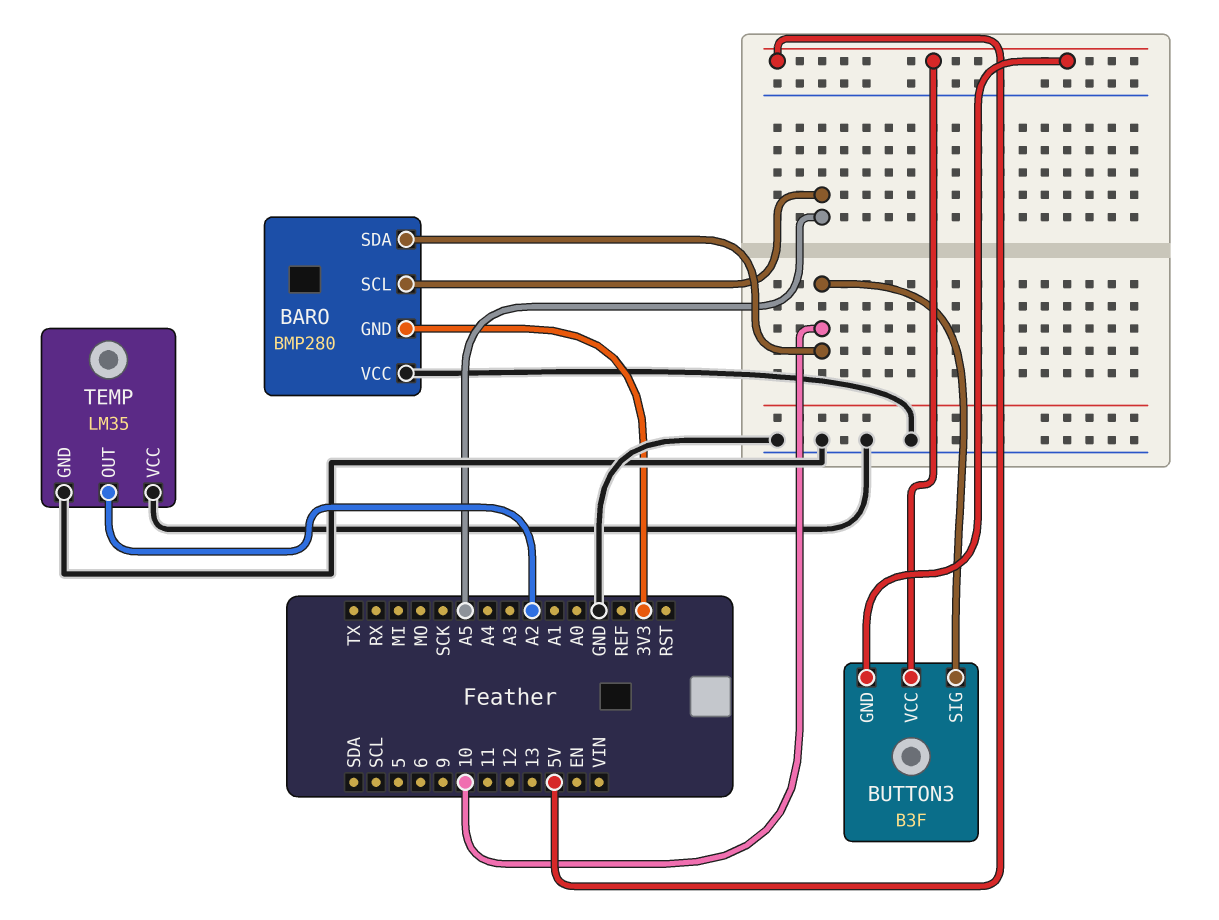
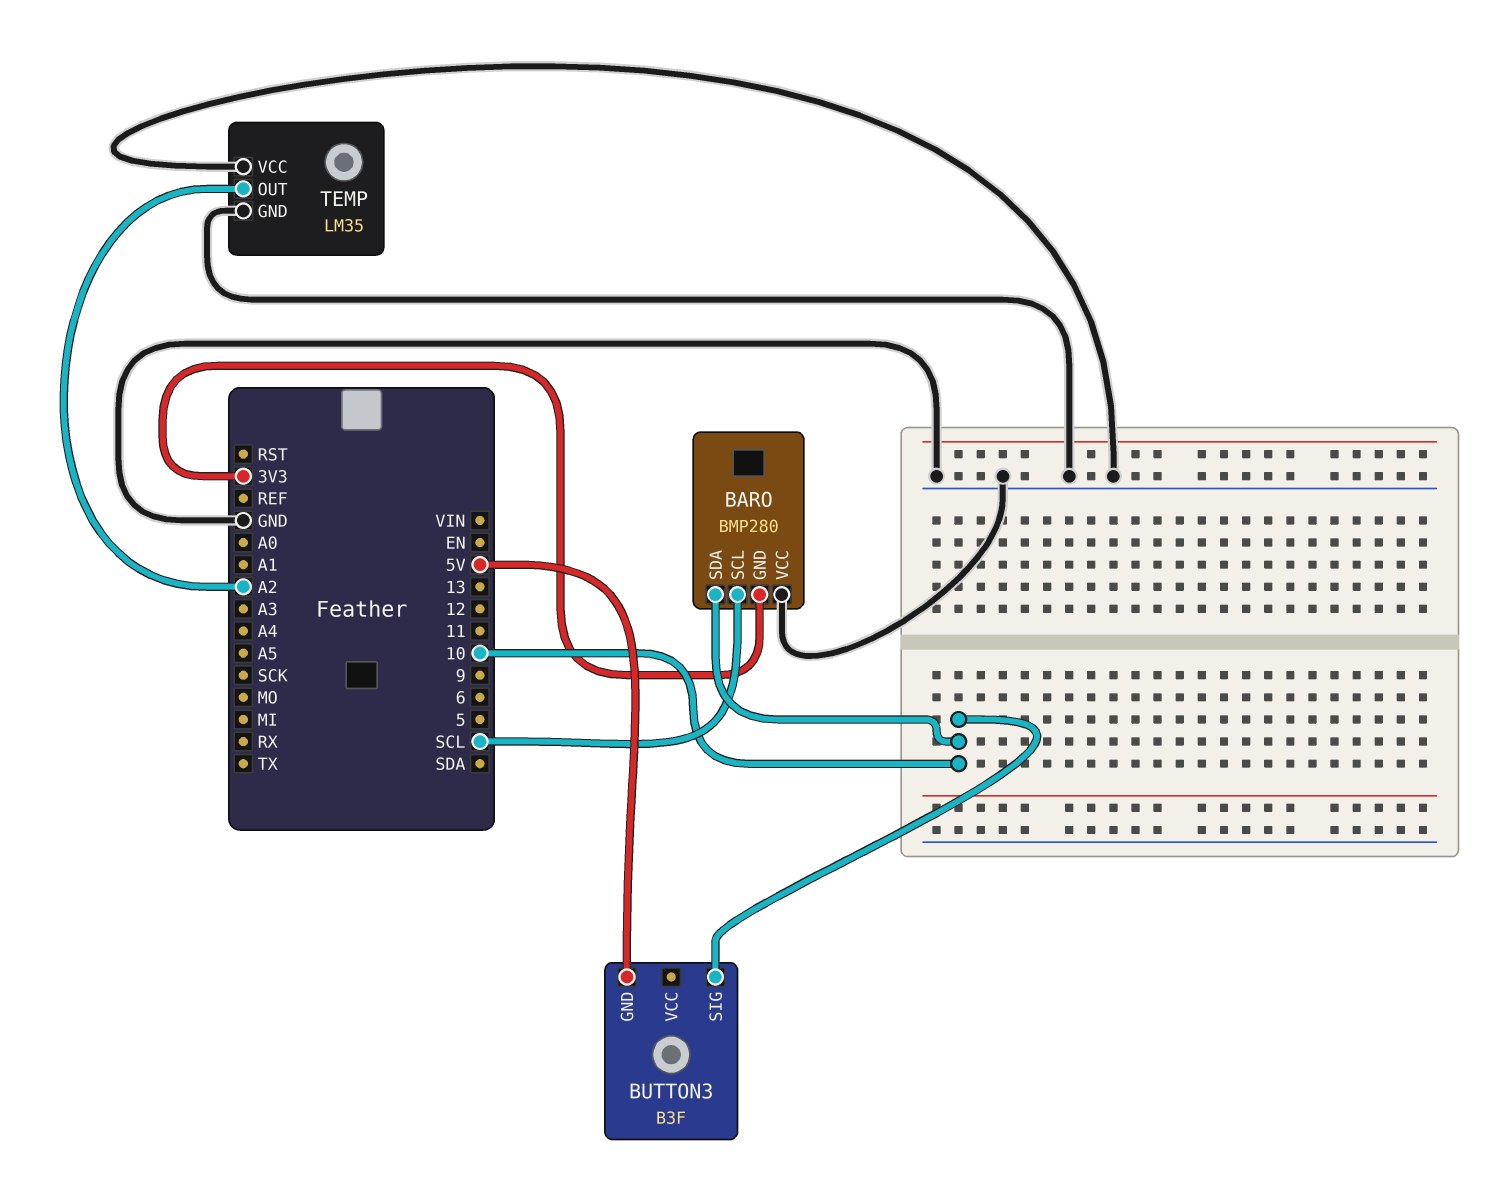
BARO pin SCL: A5 -> SCL
BUTTON3 pin VCC: 5V -> none

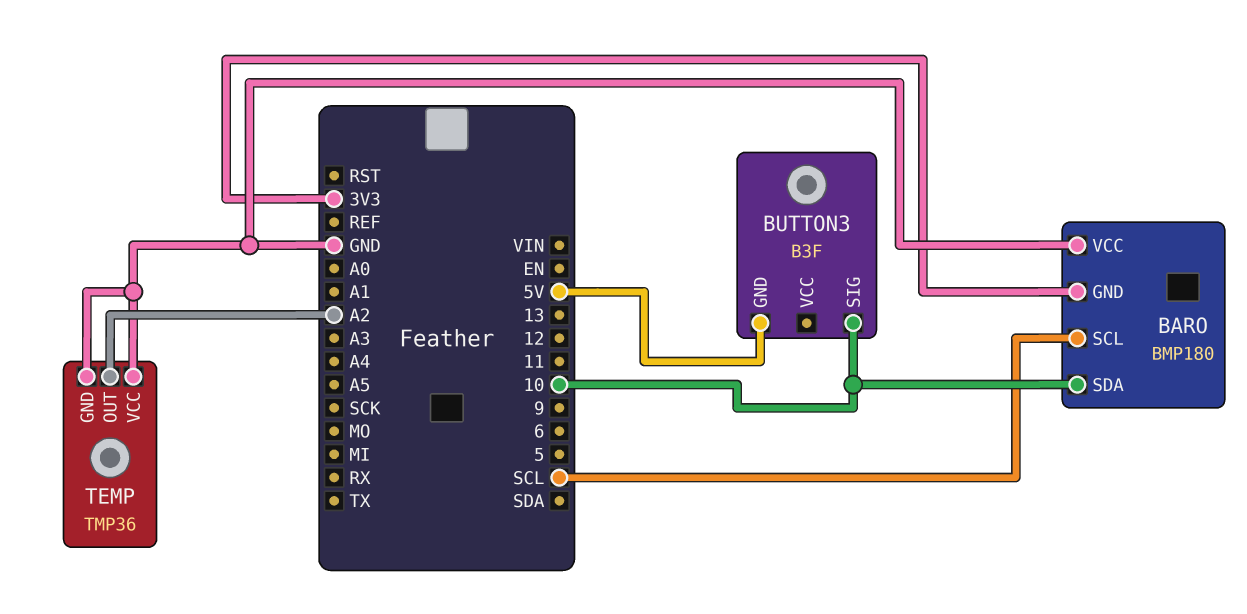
BARO: BMP280 -> BMP180
TEMP: LM35 -> TMP36

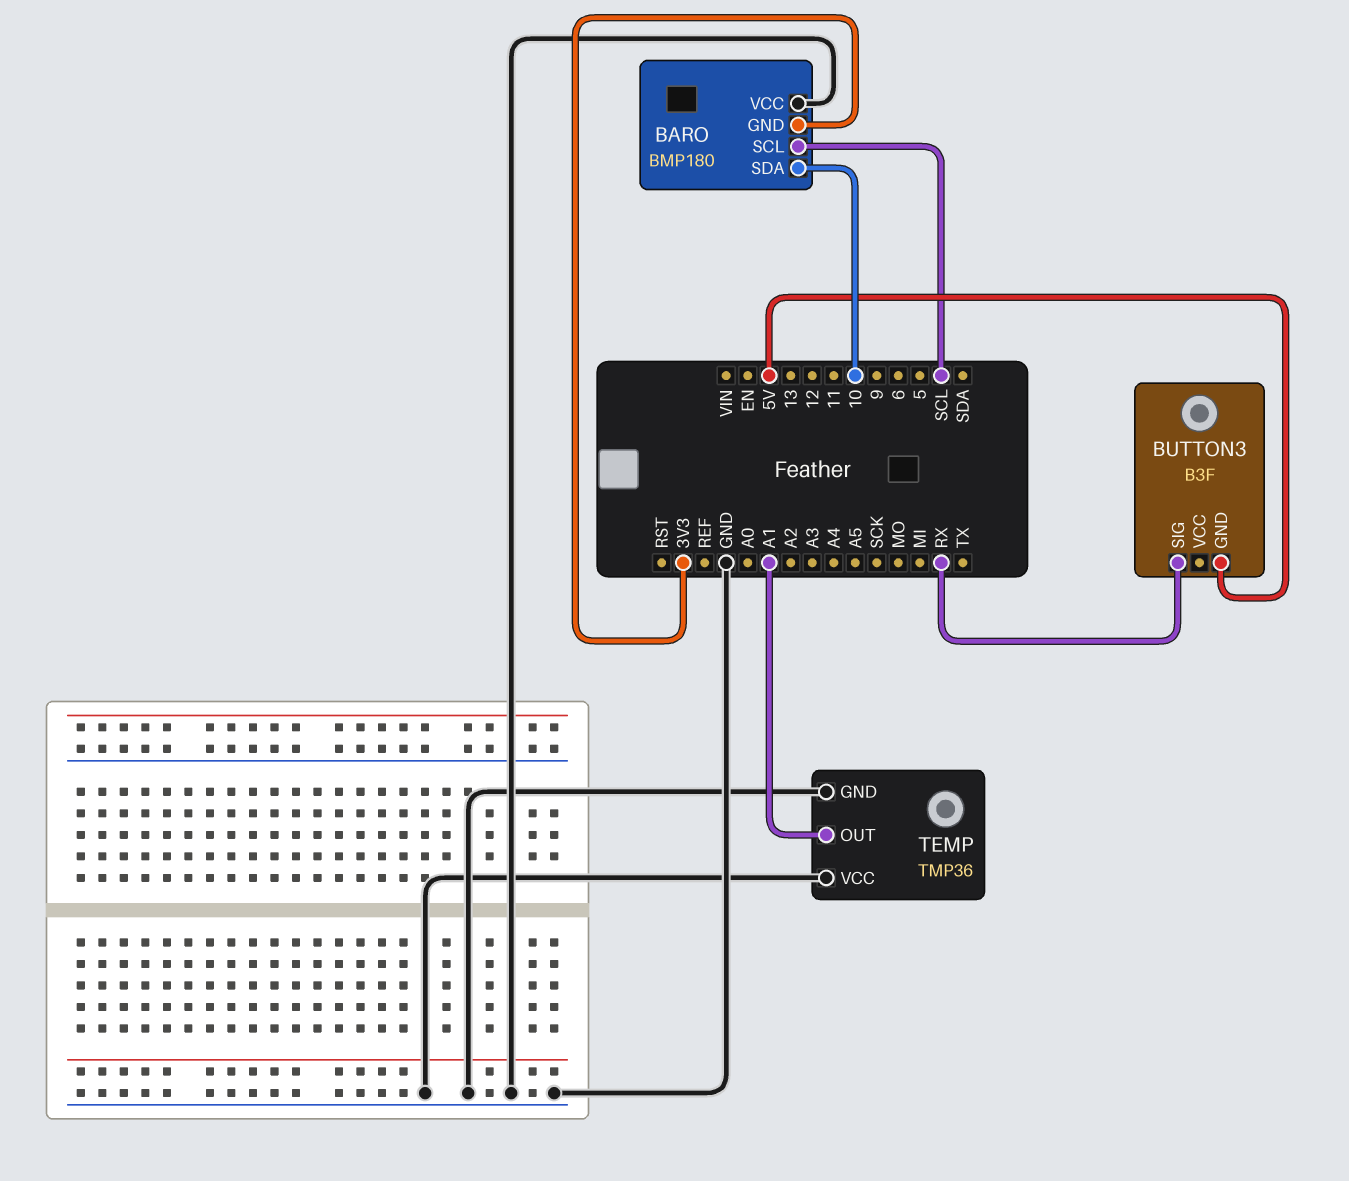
BUTTON3 pin SIG: 10 -> RX
TEMP pin OUT: A2 -> A1

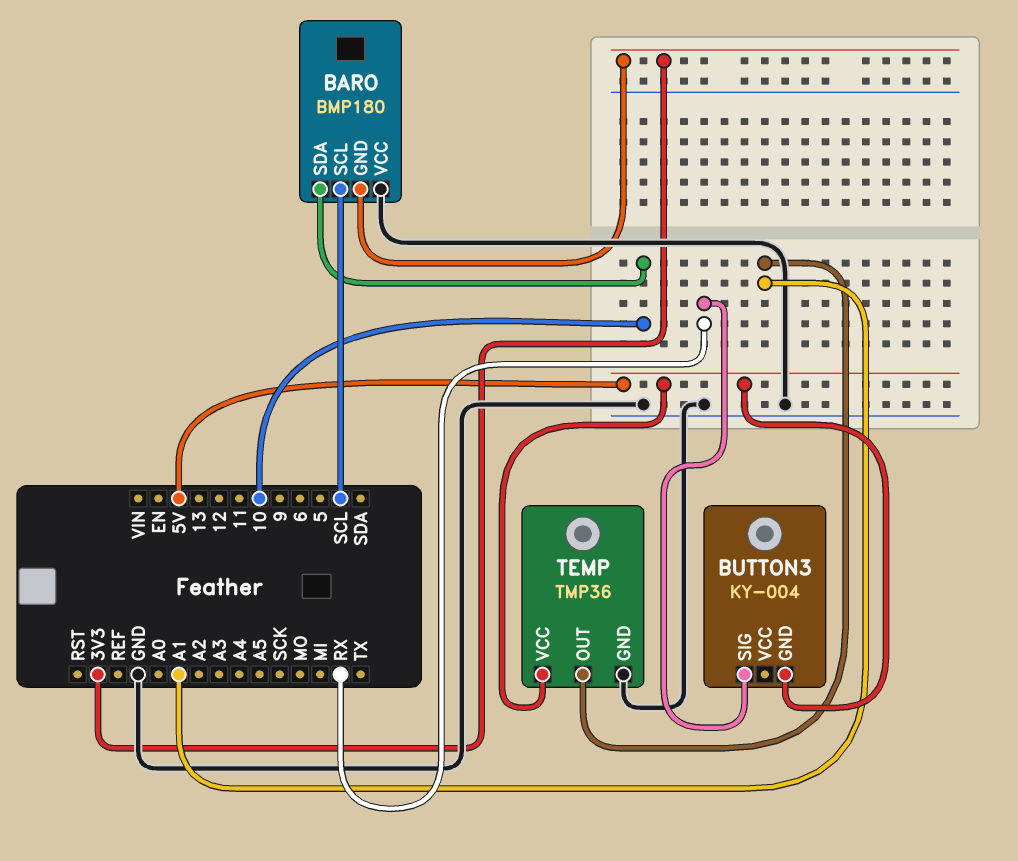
BUTTON3: B3F -> KY-004
TEMP pin VCC: GND -> 5V

